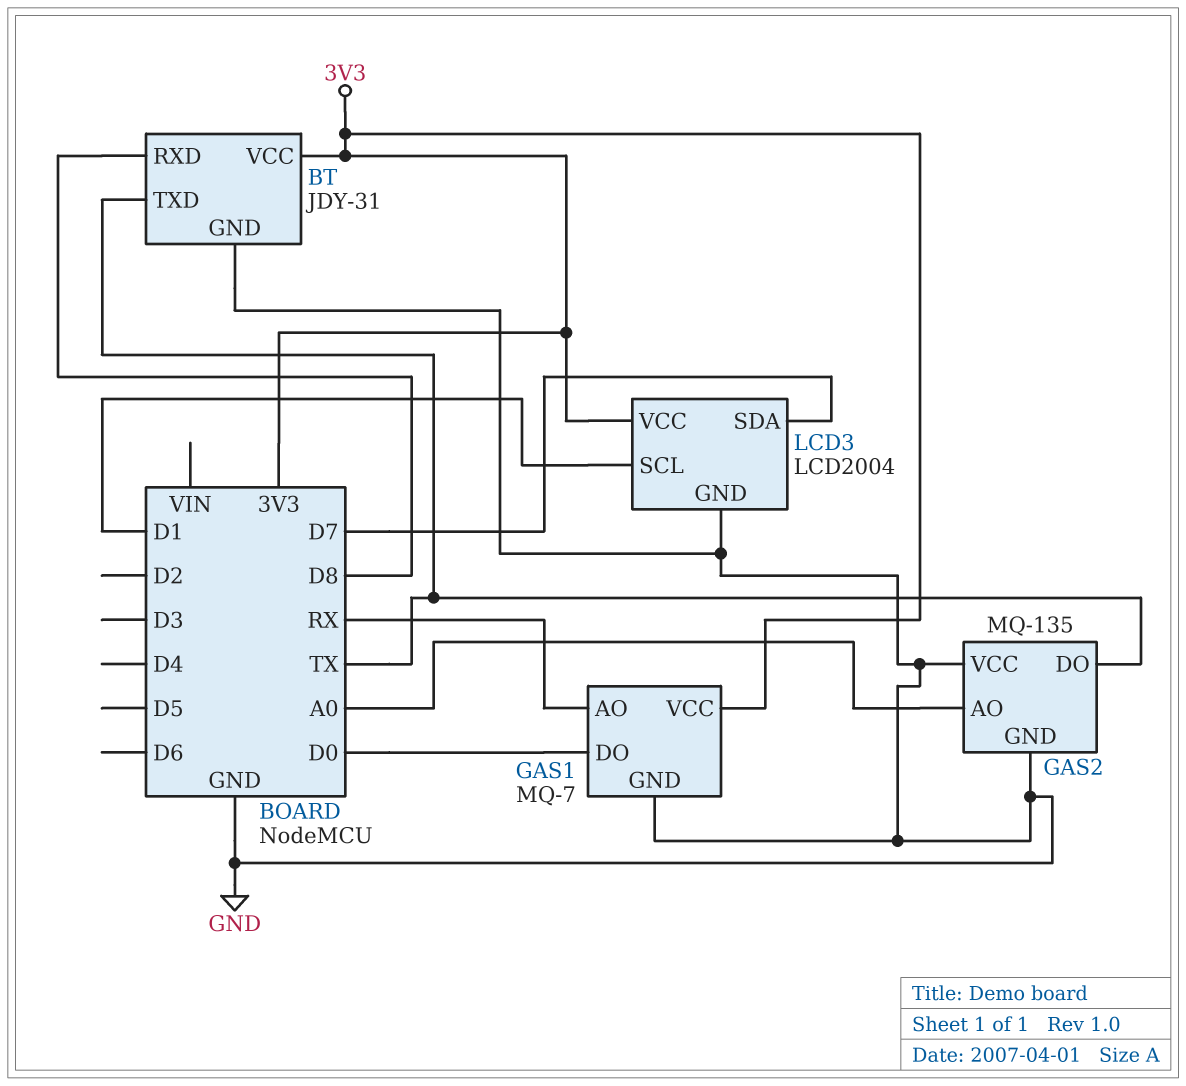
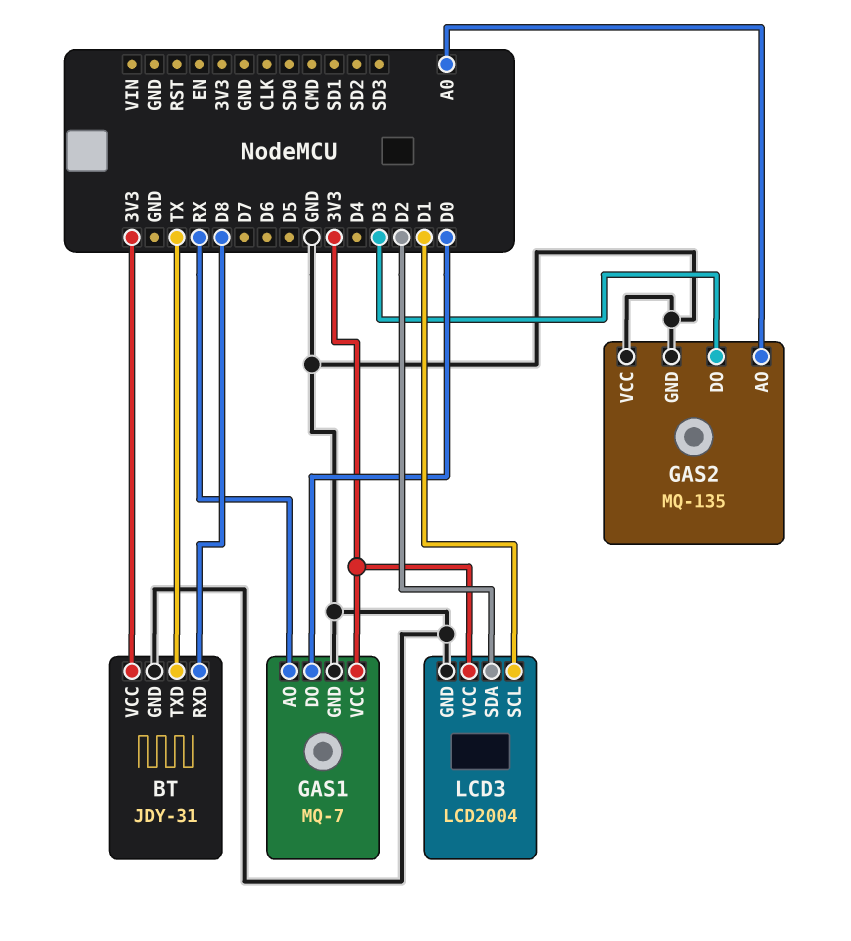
GAS2 pin DO: TX -> D3
LCD3 pin SDA: D7 -> D2

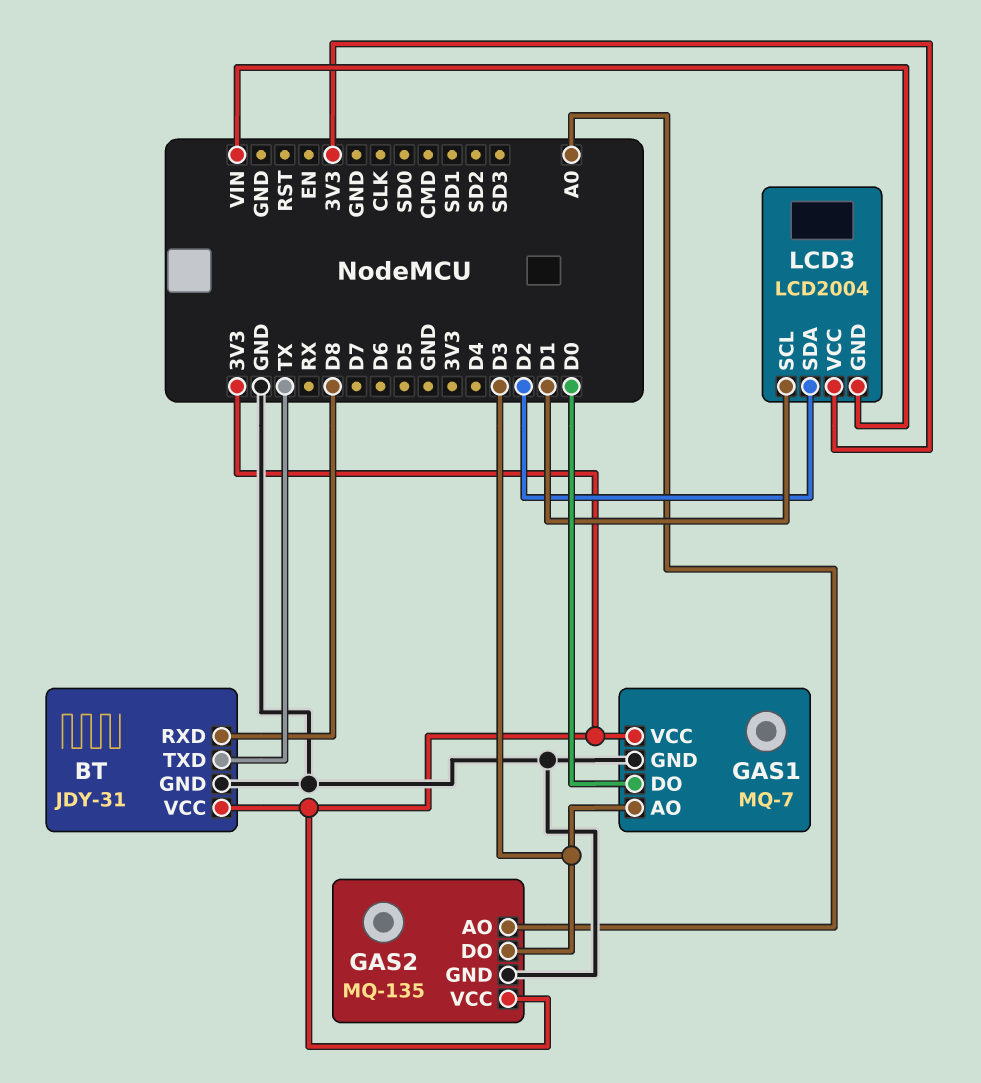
GAS1 pin AO: RX -> D3
GAS2 pin VCC: GND -> 3V3
LCD3 pin GND: GND -> VIN

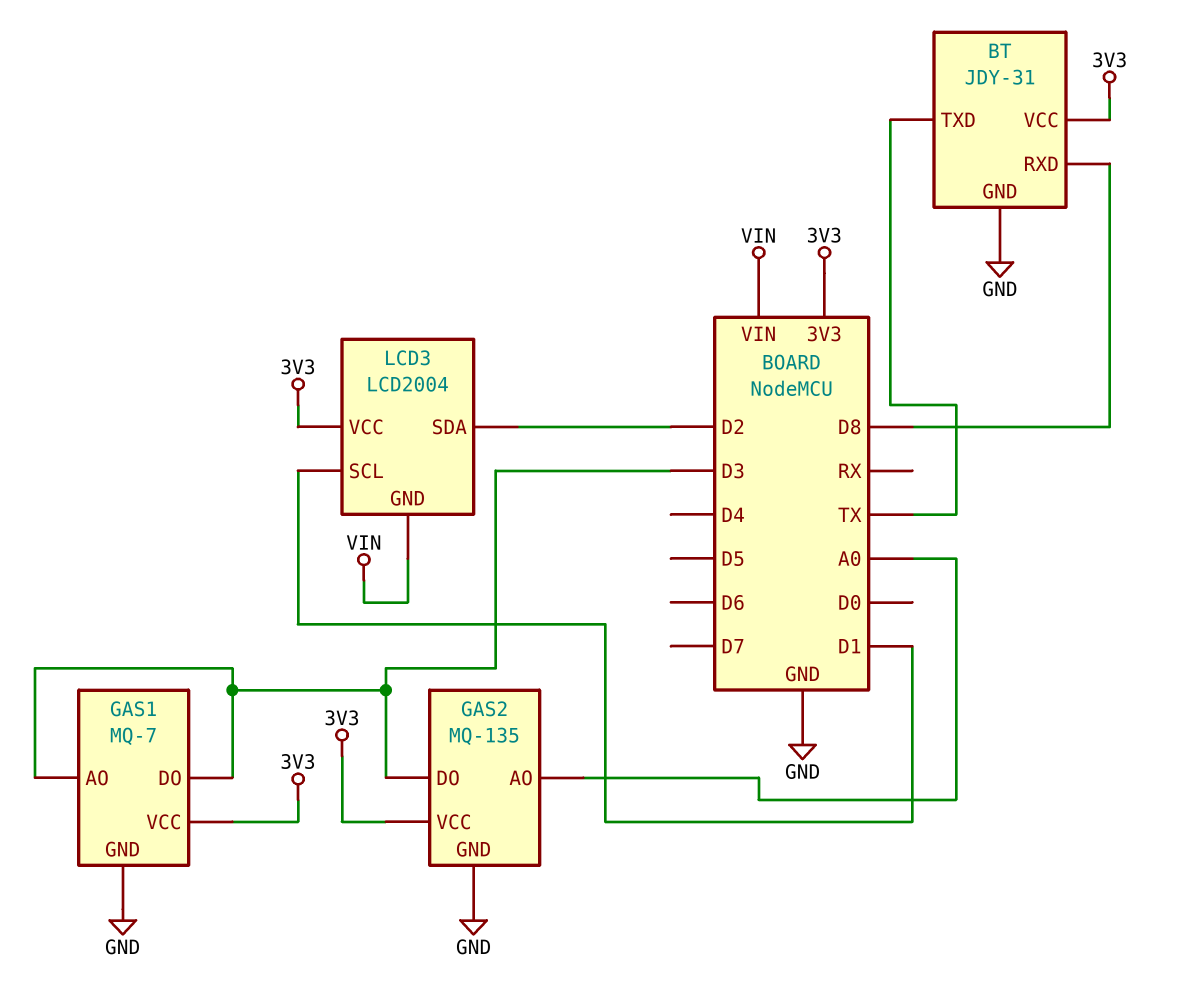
GAS1 pin DO: D0 -> D3

